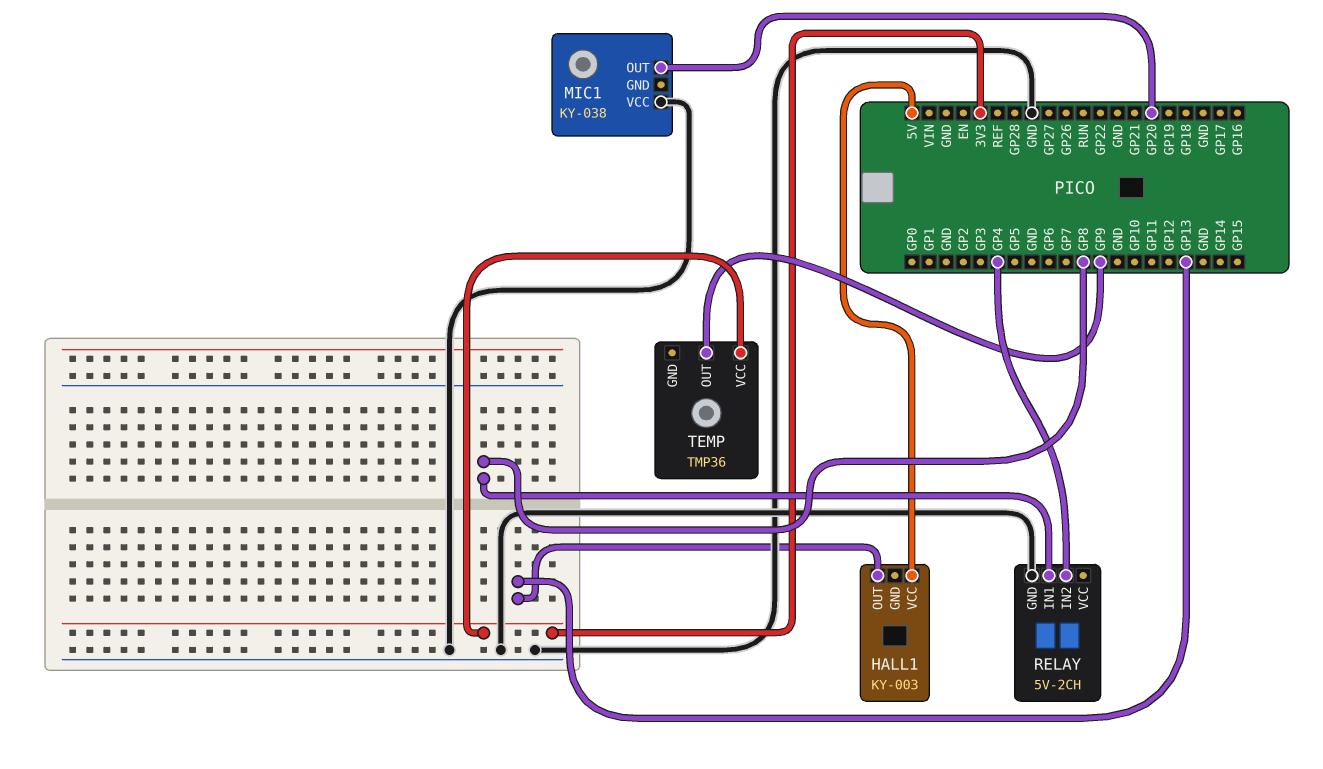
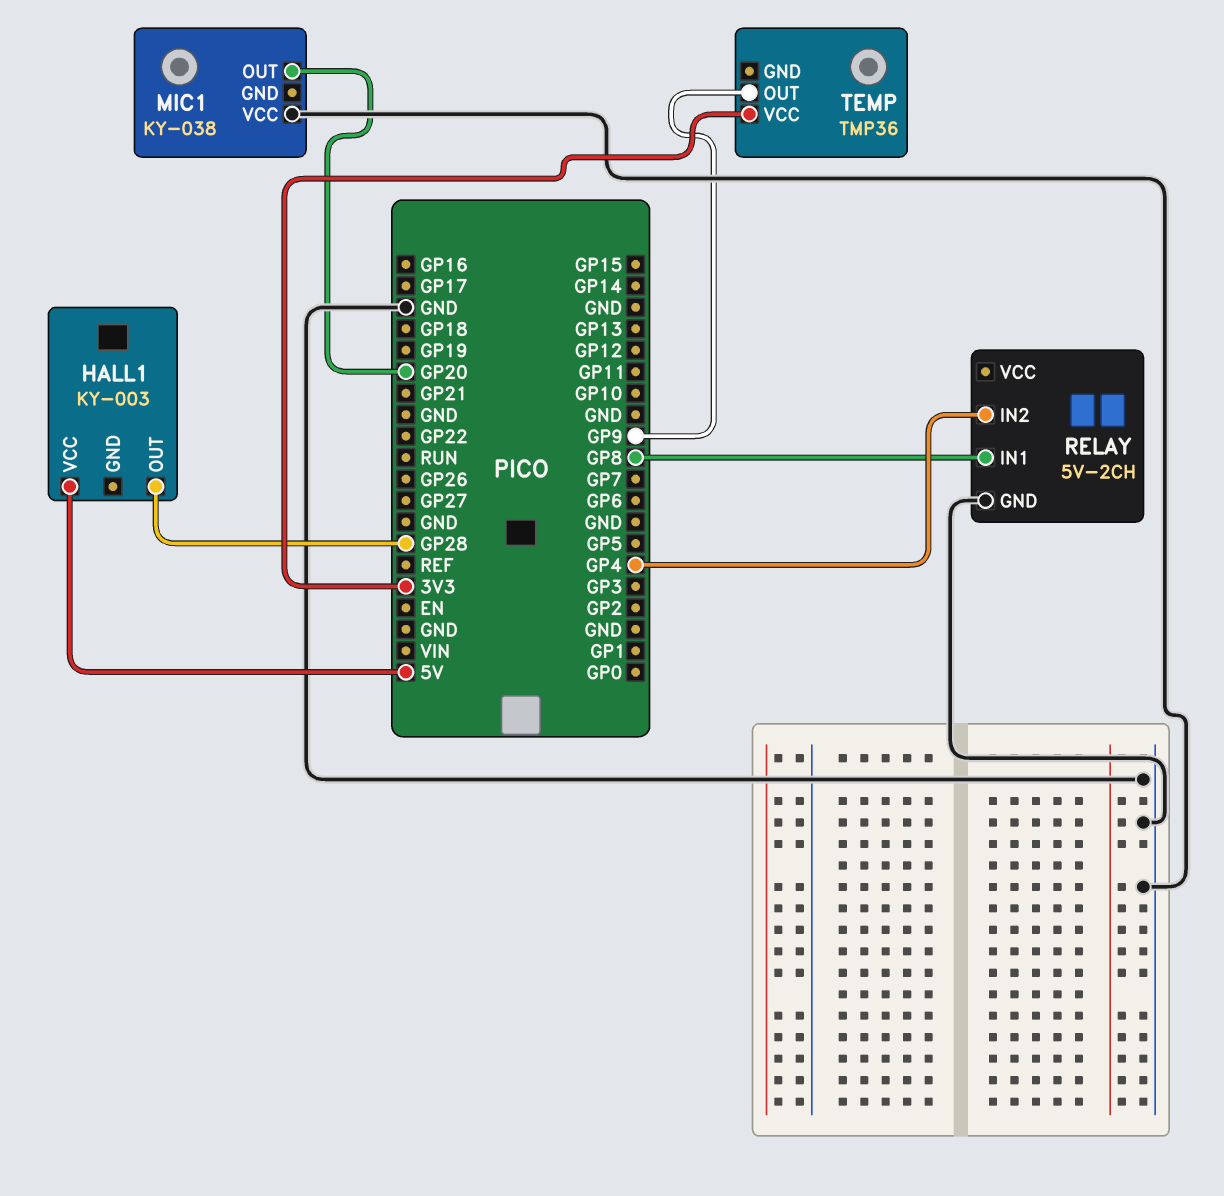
HALL1 pin OUT: GP13 -> GP28

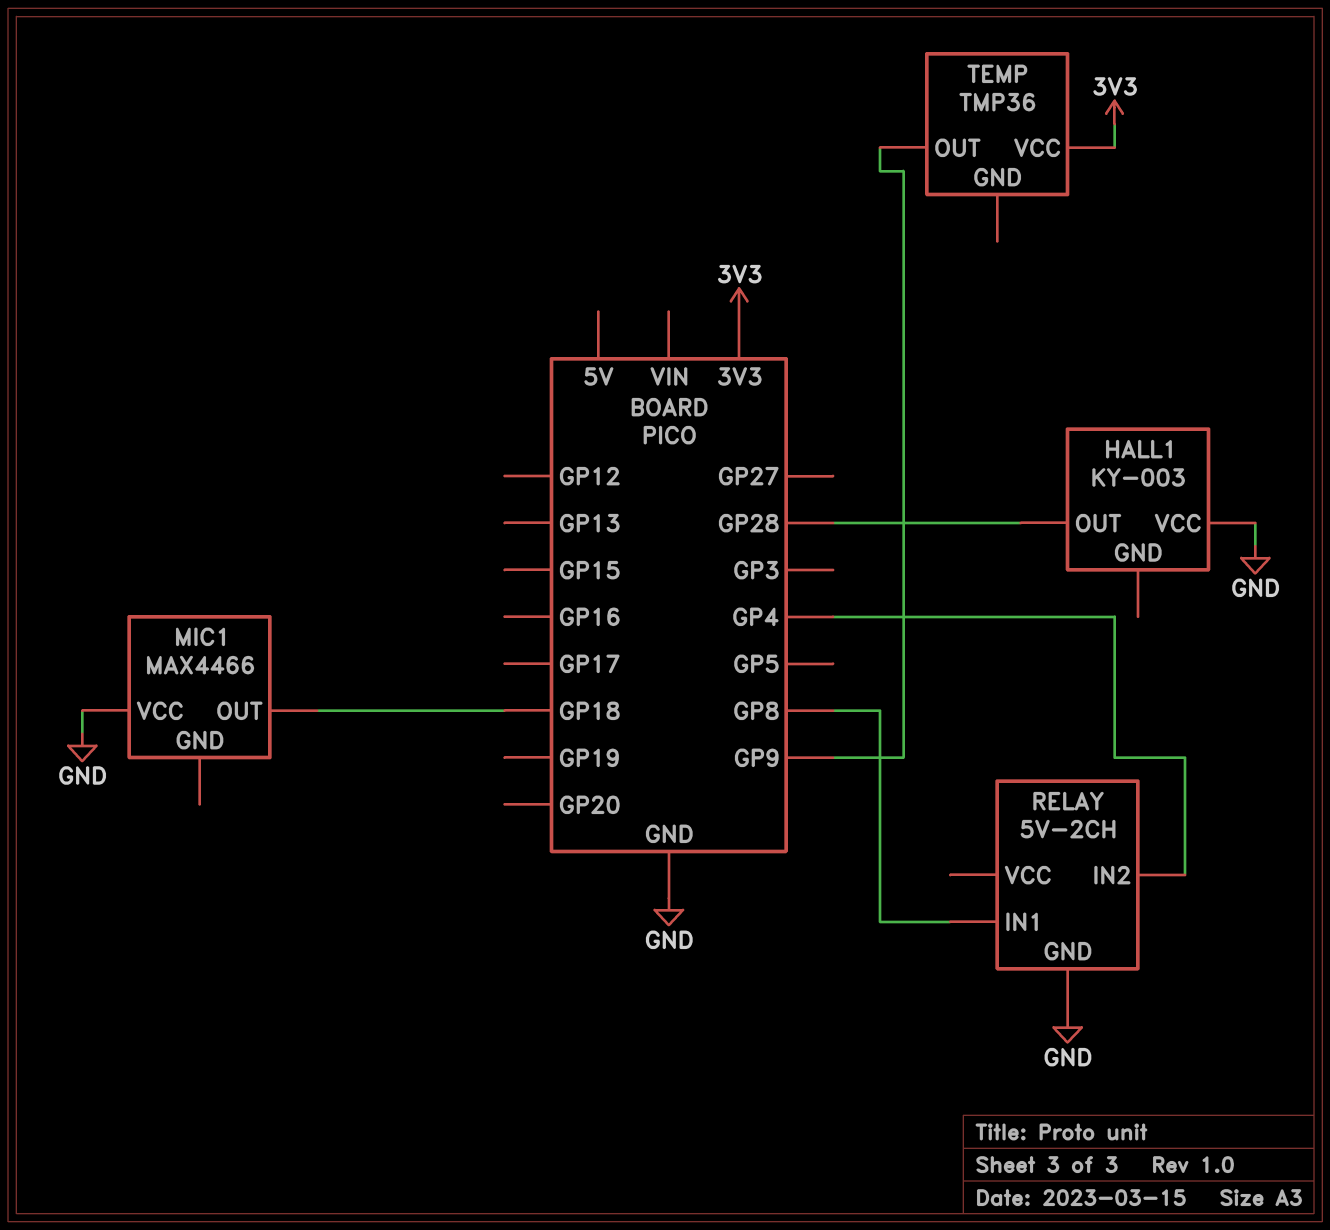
HALL1 pin VCC: 5V -> GND
MIC1: KY-038 -> MAX4466
MIC1 pin OUT: GP20 -> GP18

